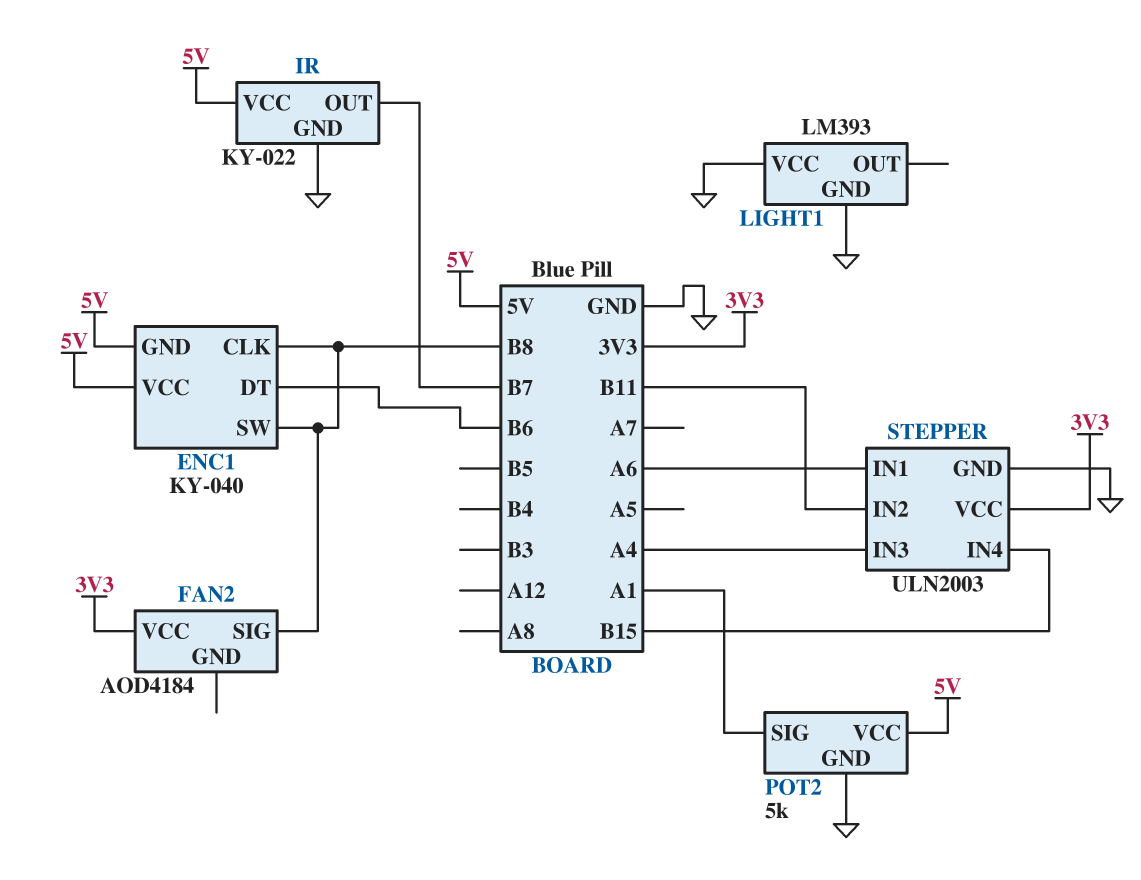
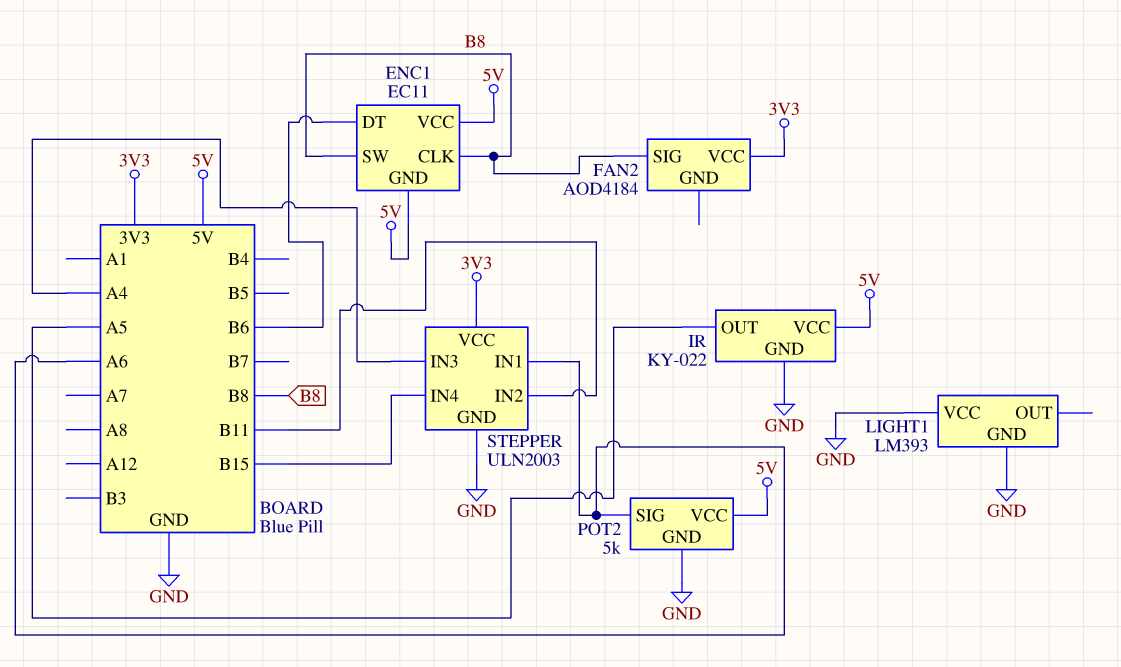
ENC1: KY-040 -> EC11
IR pin OUT: B7 -> A5
POT2 pin SIG: A1 -> A6

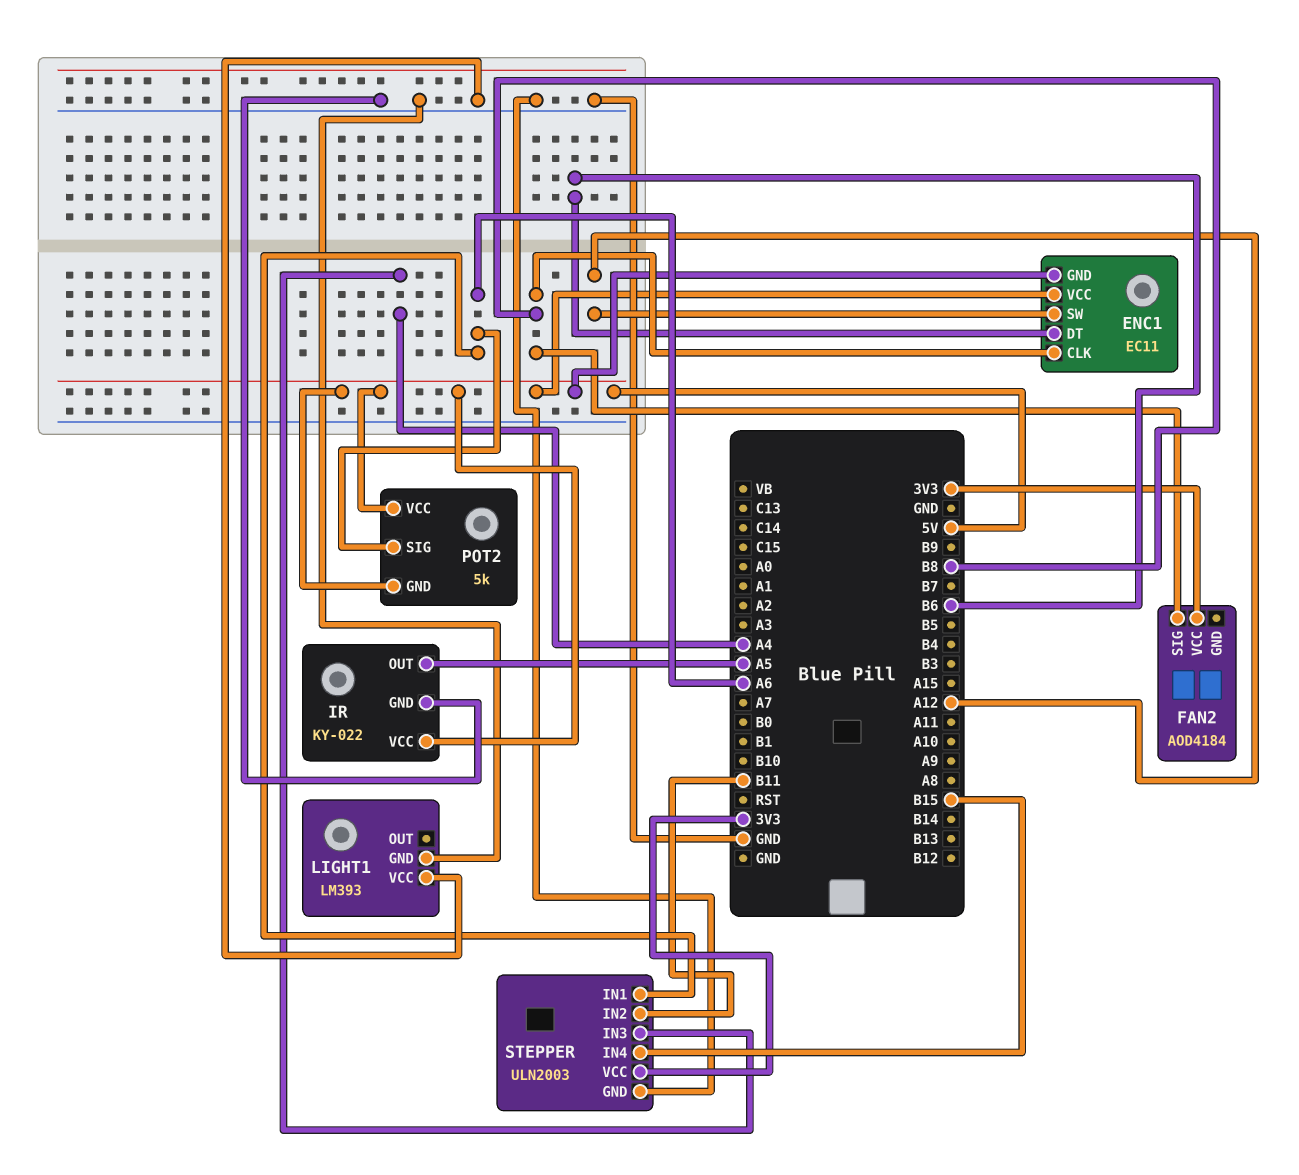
ENC1 pin SW: B8 -> A12
POT2 pin GND: GND -> 5V

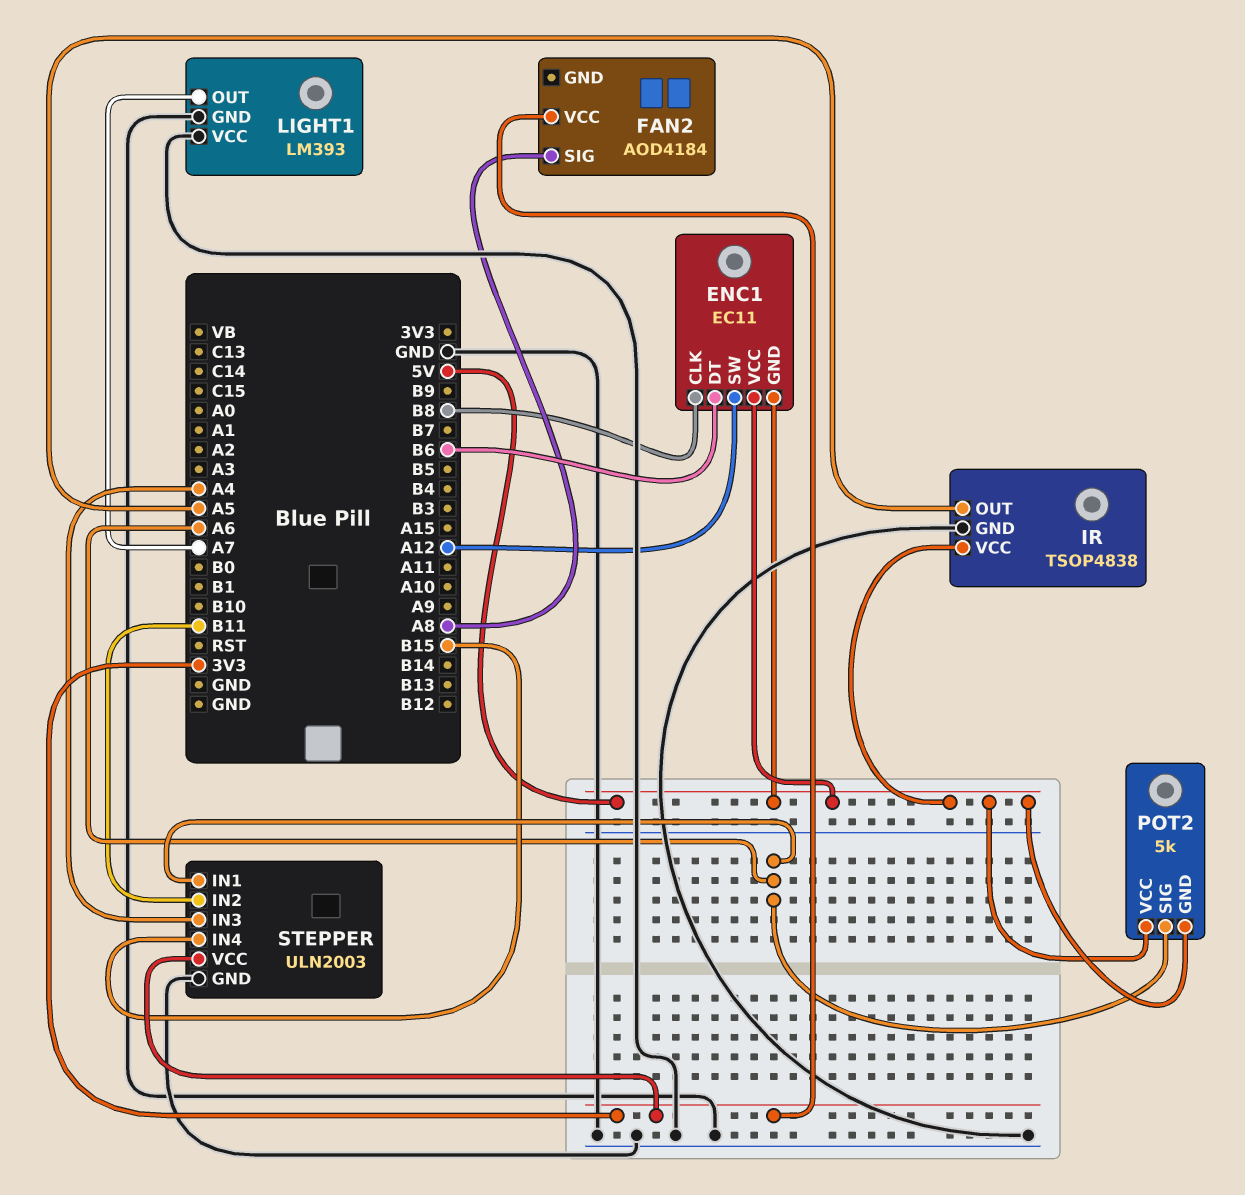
FAN2 pin SIG: B8 -> A8
IR: KY-022 -> TSOP4838
LIGHT1 pin OUT: none -> A7

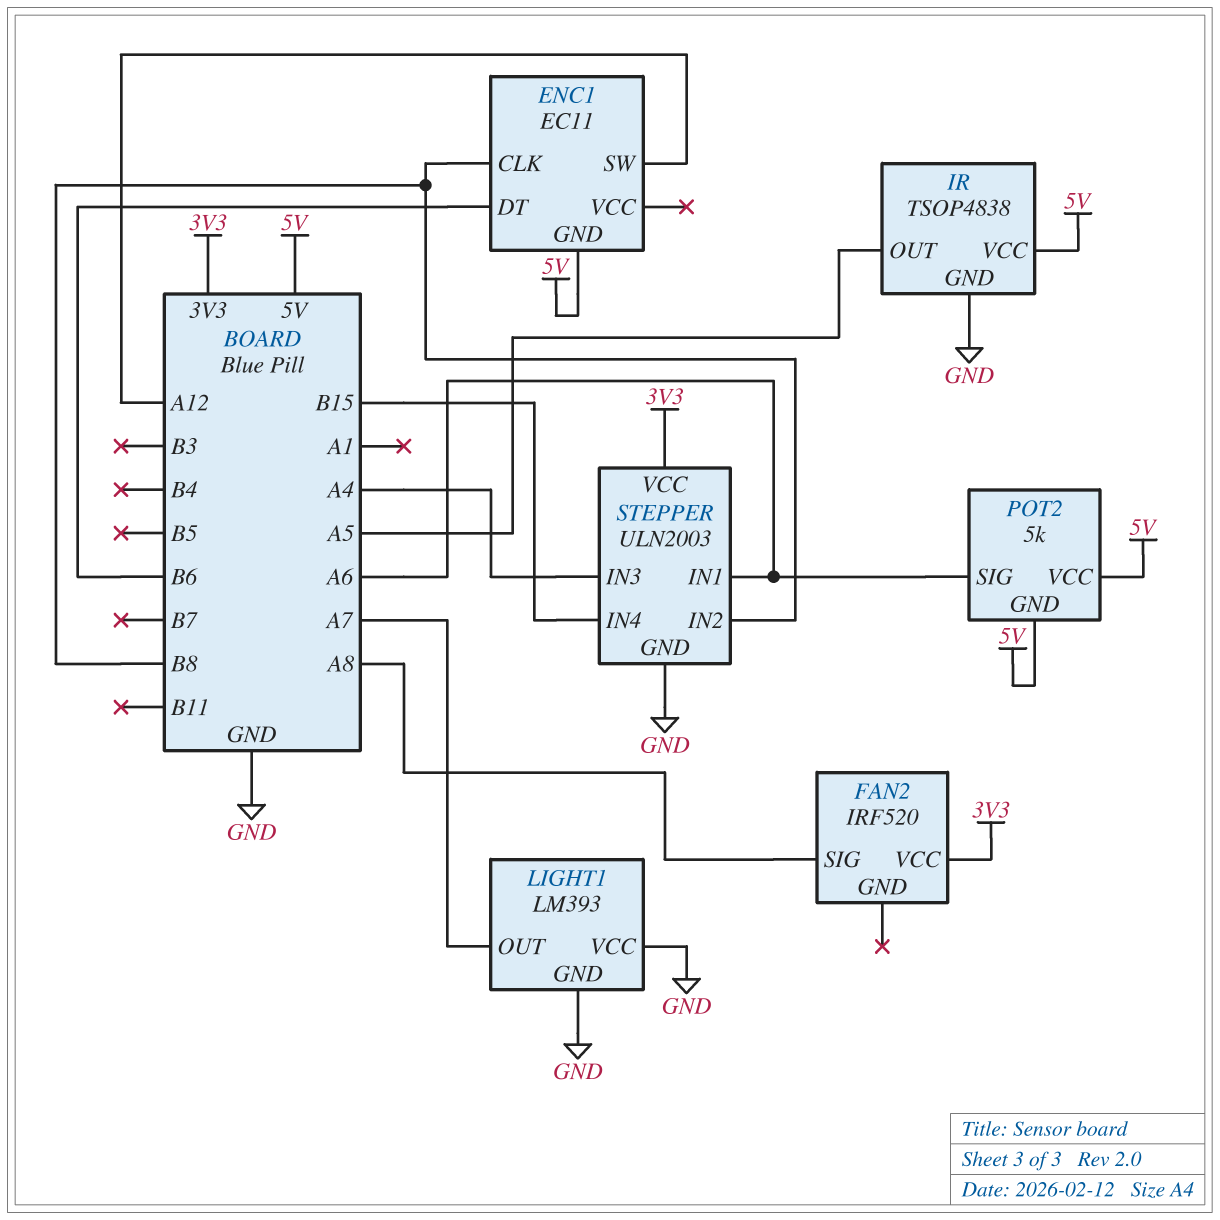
ENC1 pin VCC: 5V -> none
FAN2: AOD4184 -> IRF520
STEPPER pin IN2: B11 -> B8

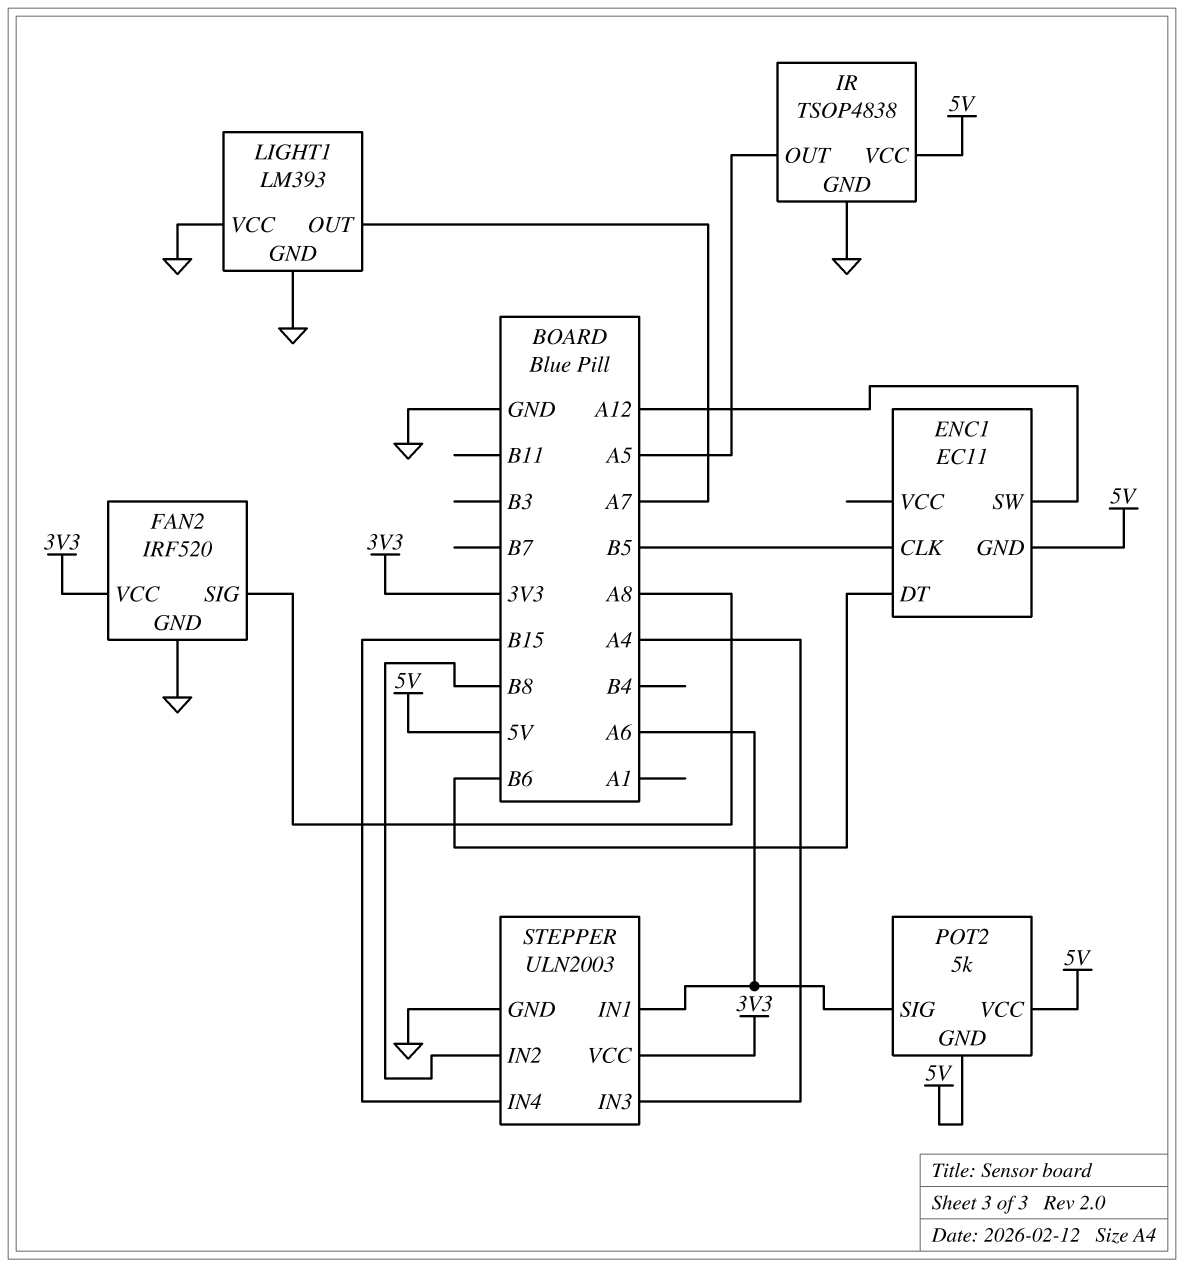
ENC1 pin CLK: B8 -> B5
FAN2 pin GND: none -> GND

